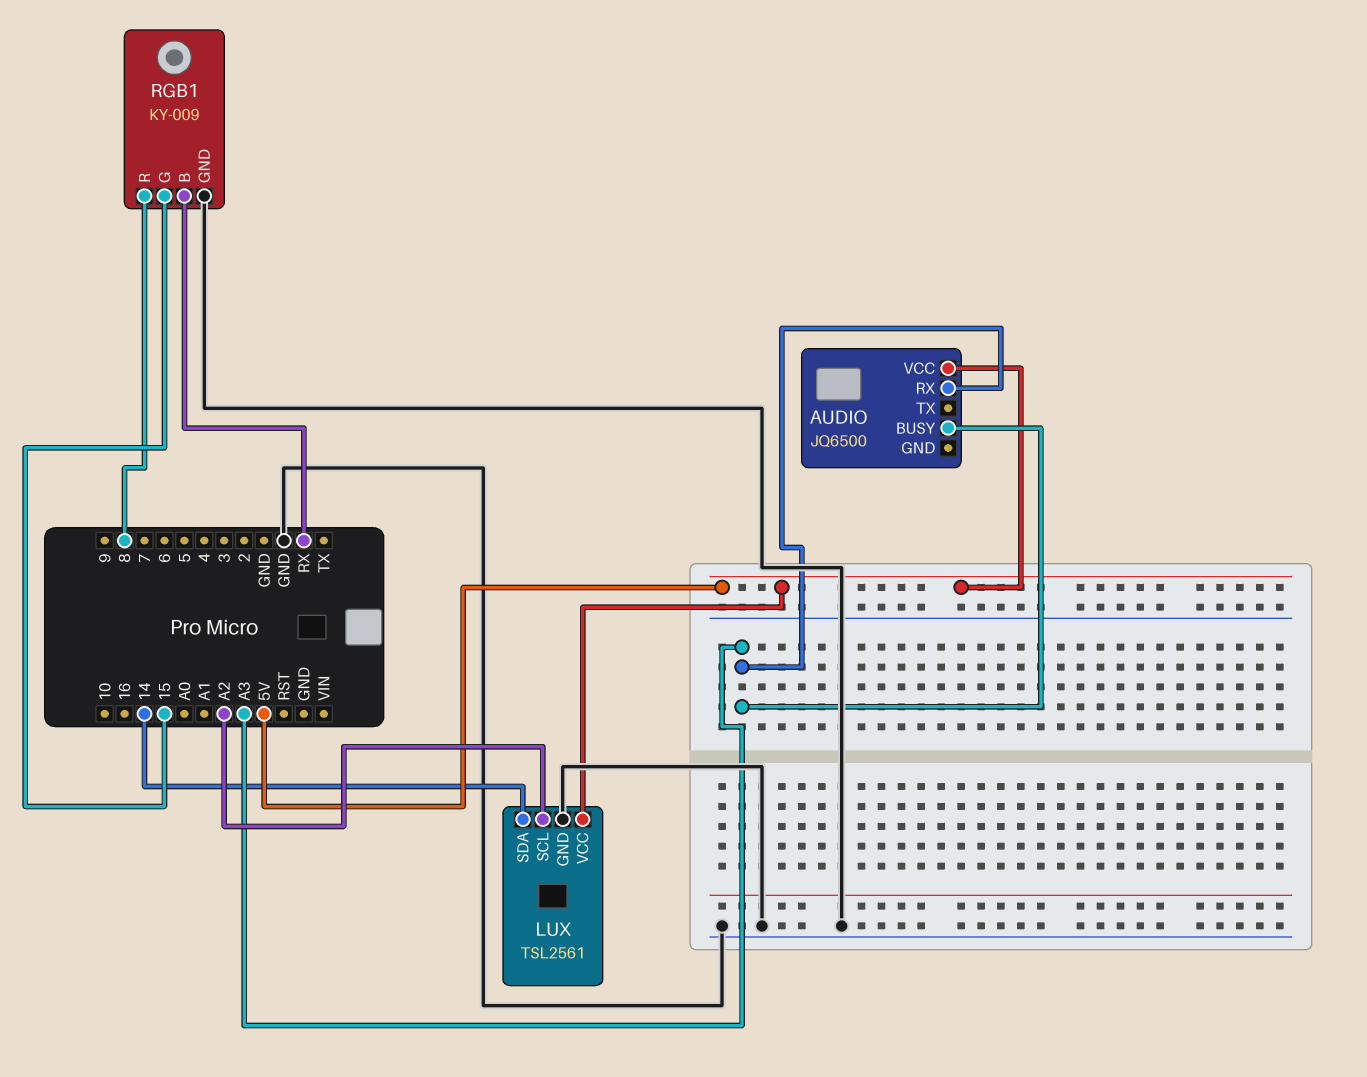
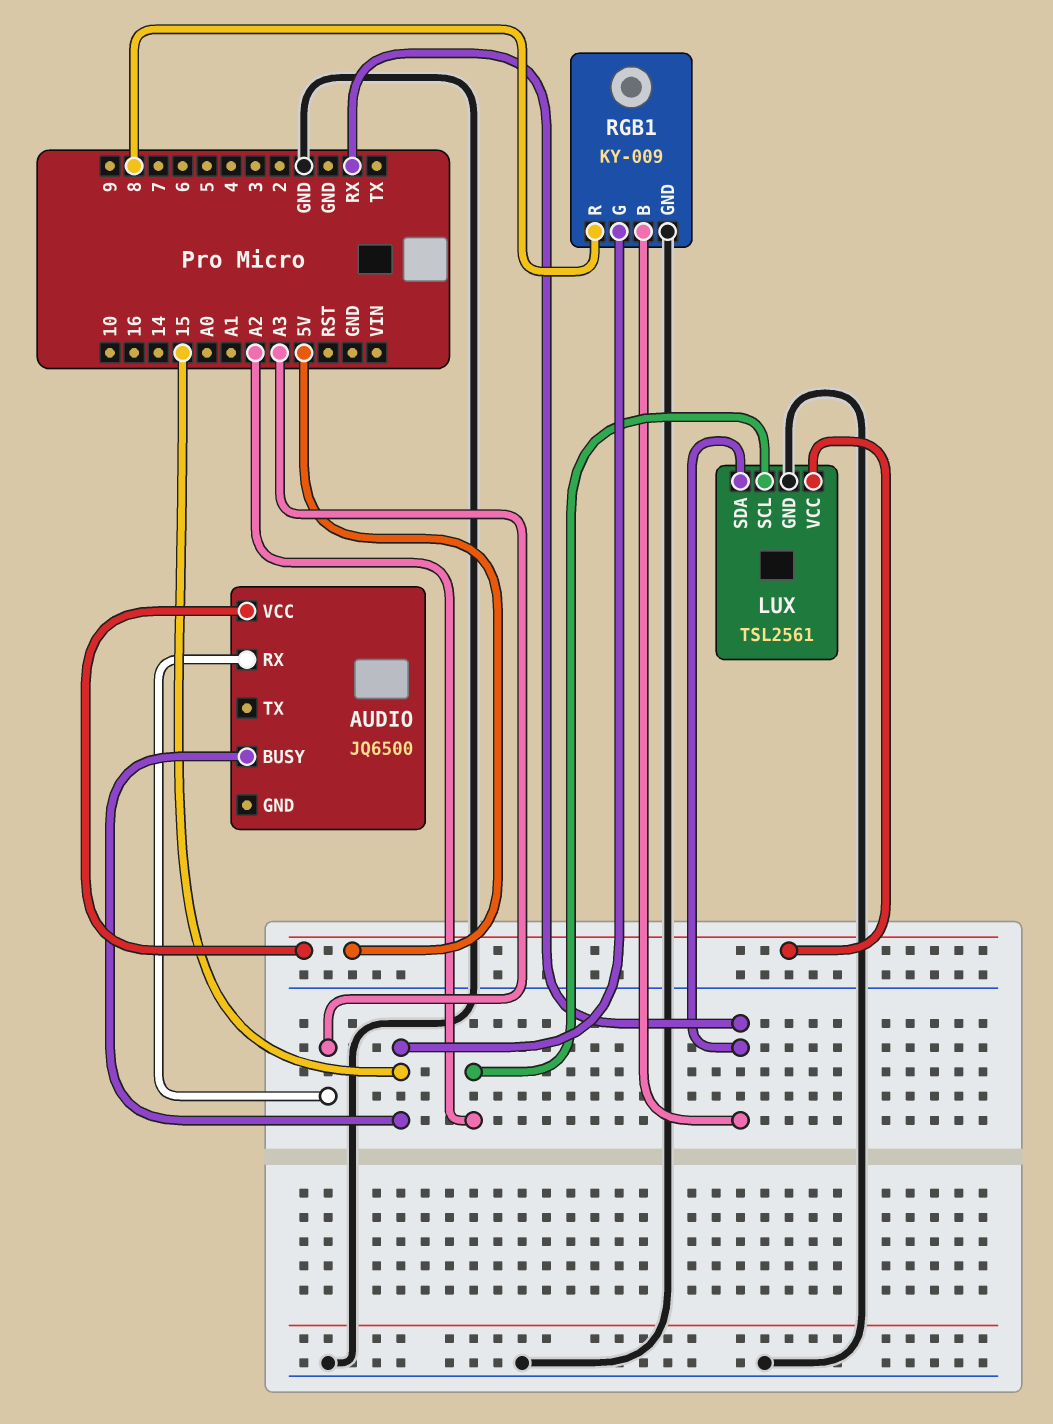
AUDIO pin BUSY: A3 -> 15
LUX pin SDA: 14 -> RX

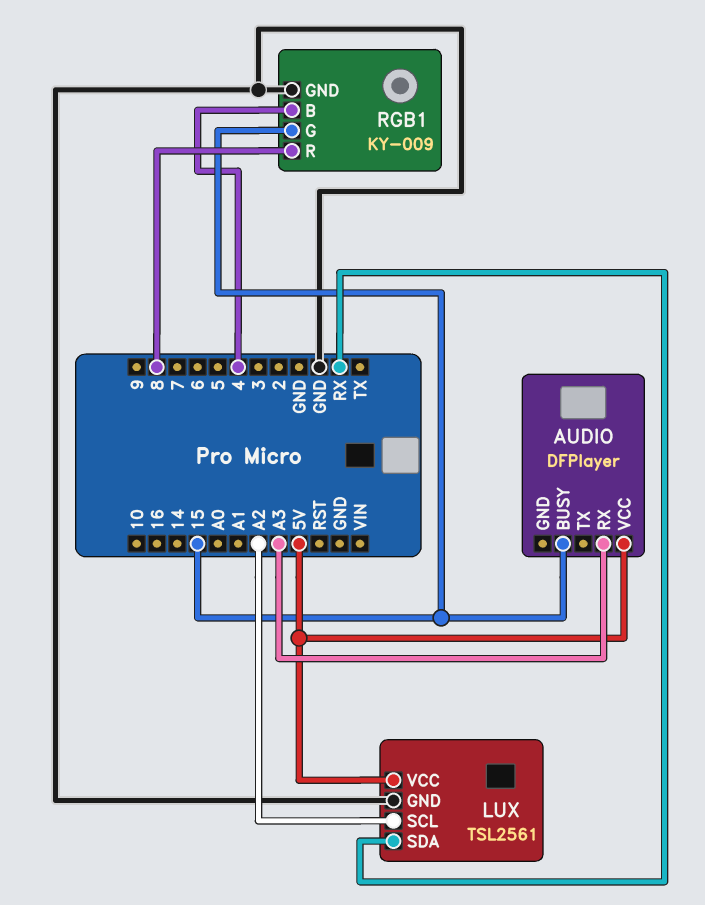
AUDIO: JQ6500 -> DFPlayer
RGB1 pin B: RX -> 4

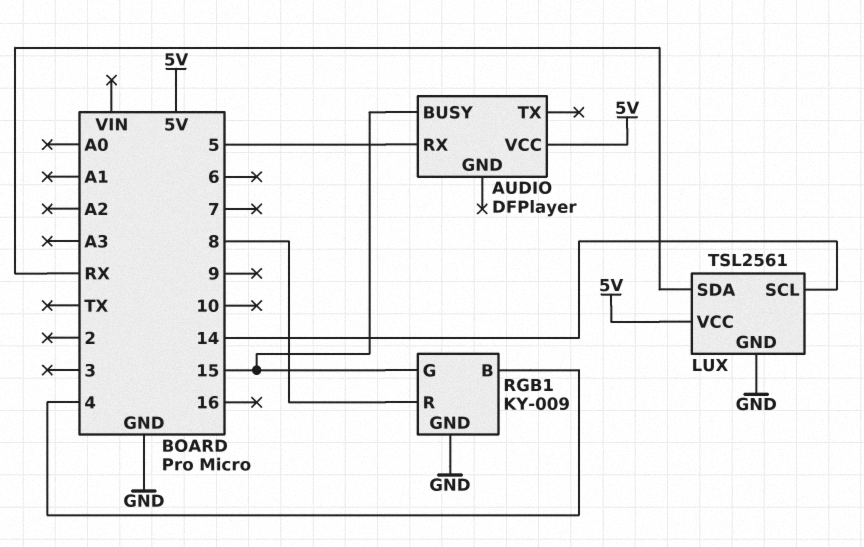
AUDIO pin RX: A3 -> 5
LUX pin SCL: A2 -> 14

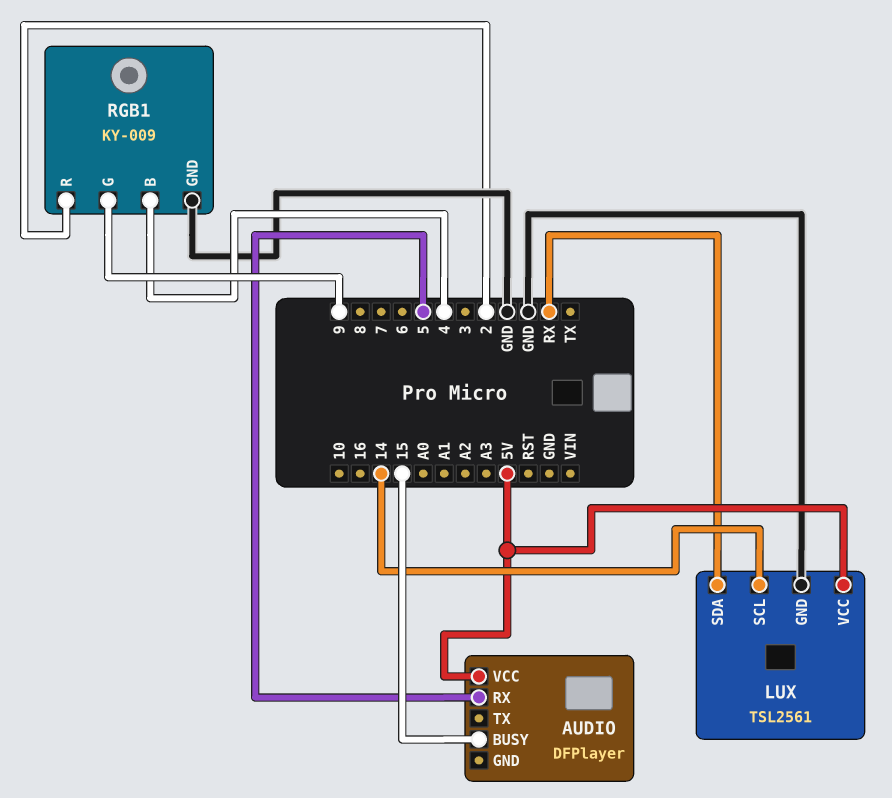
RGB1 pin G: 15 -> 9
RGB1 pin R: 8 -> 2

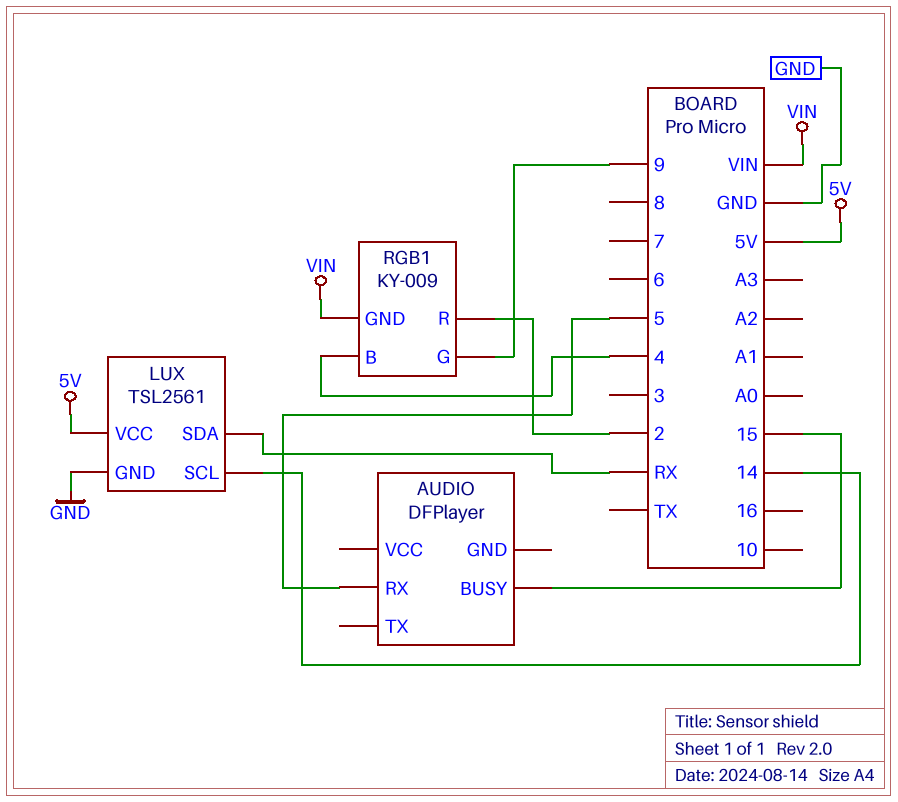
AUDIO pin VCC: 5V -> none
RGB1 pin GND: GND -> VIN

